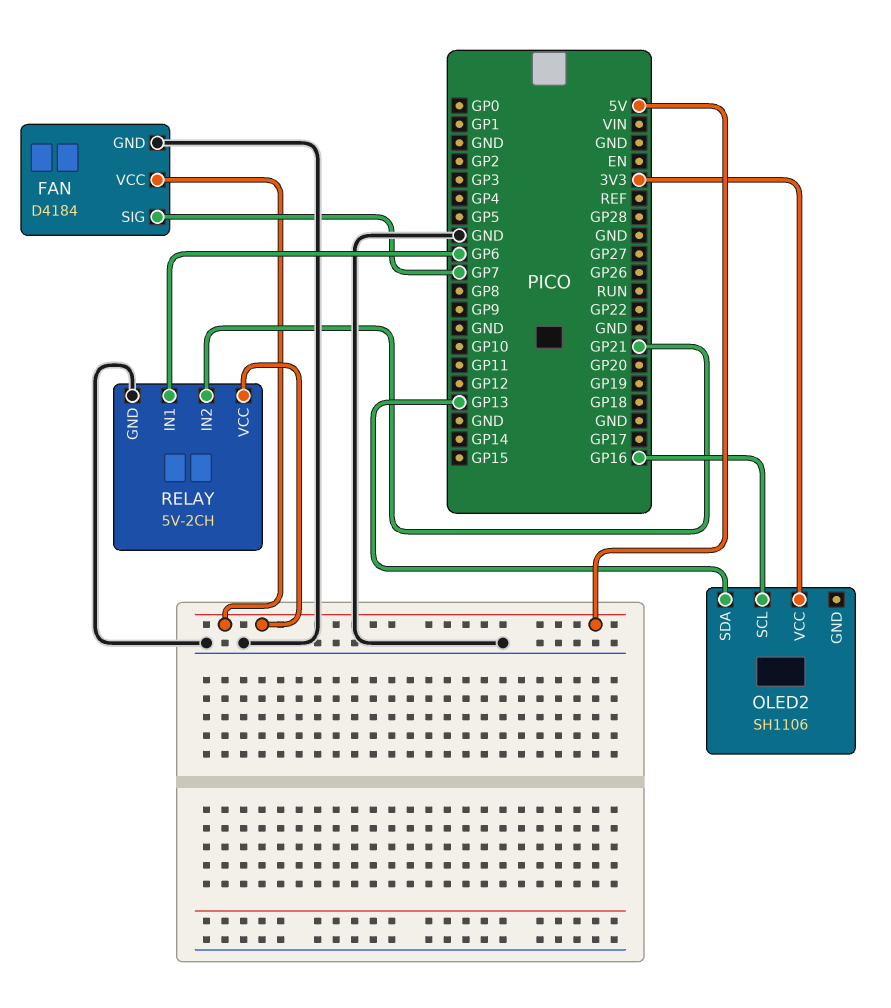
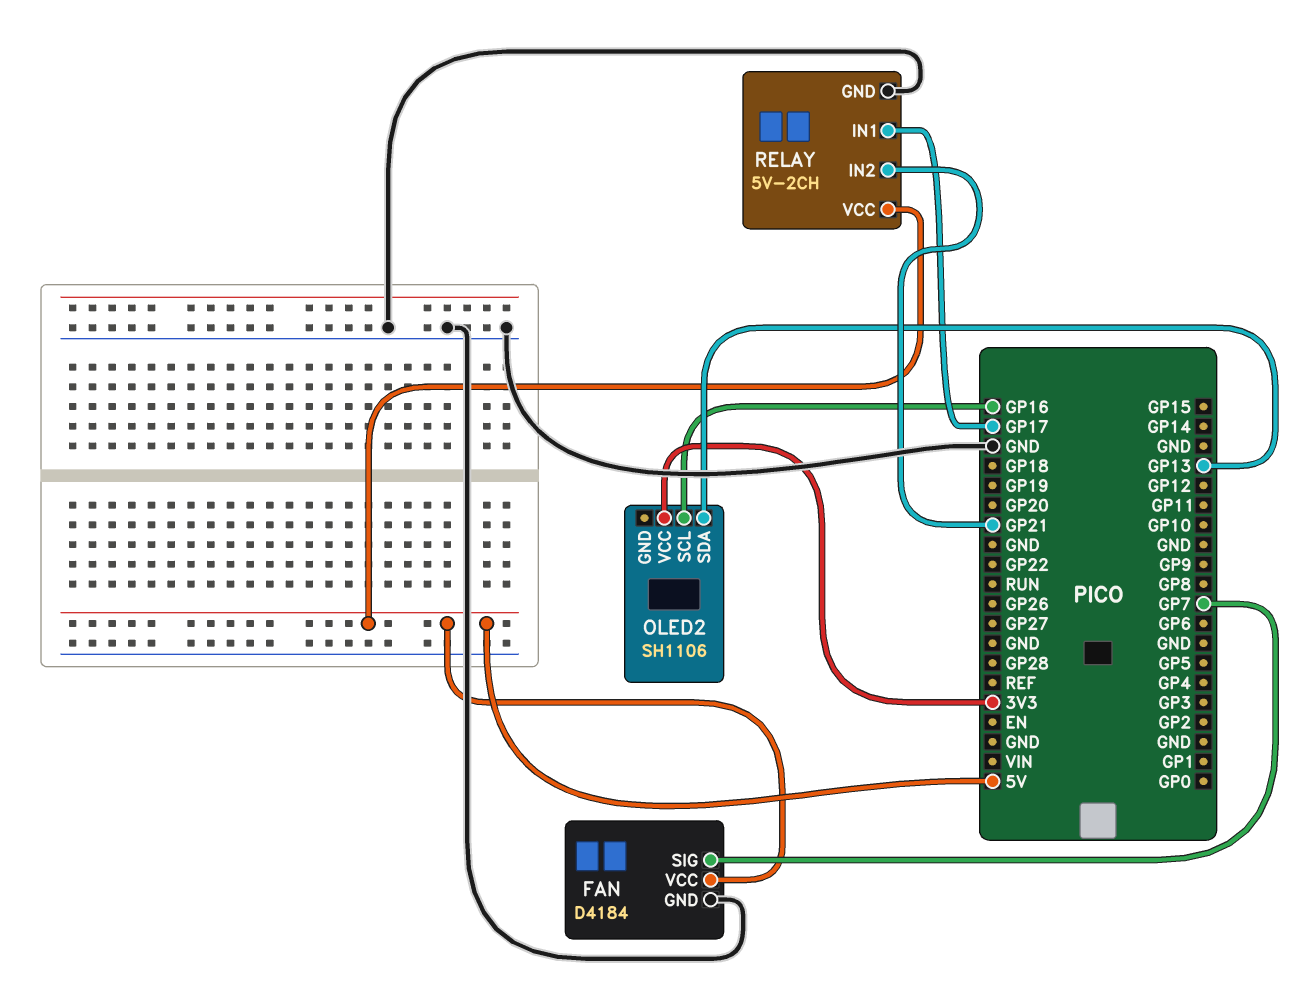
RELAY pin IN1: GP6 -> GP17

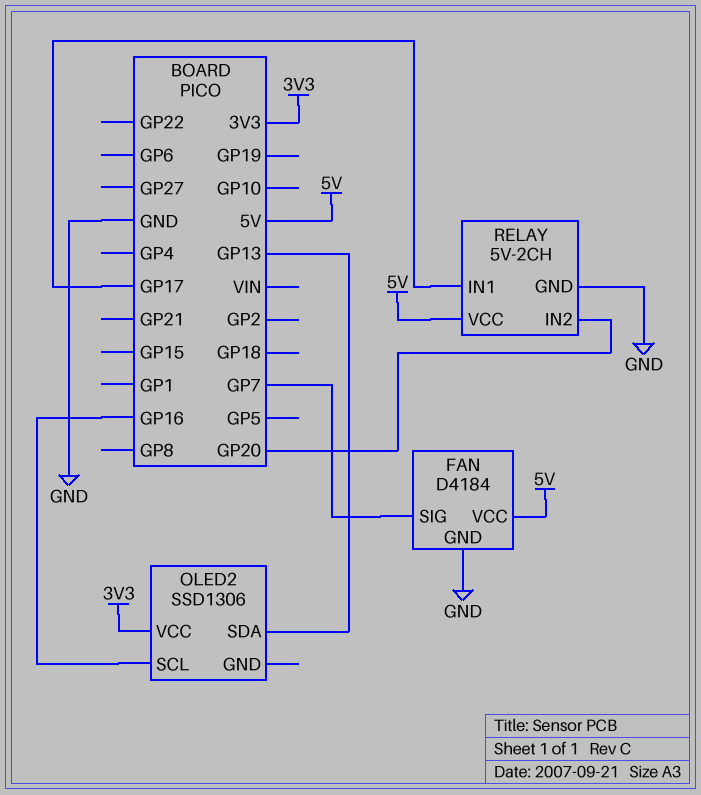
OLED2: SH1106 -> SSD1306
RELAY pin IN2: GP21 -> GP20

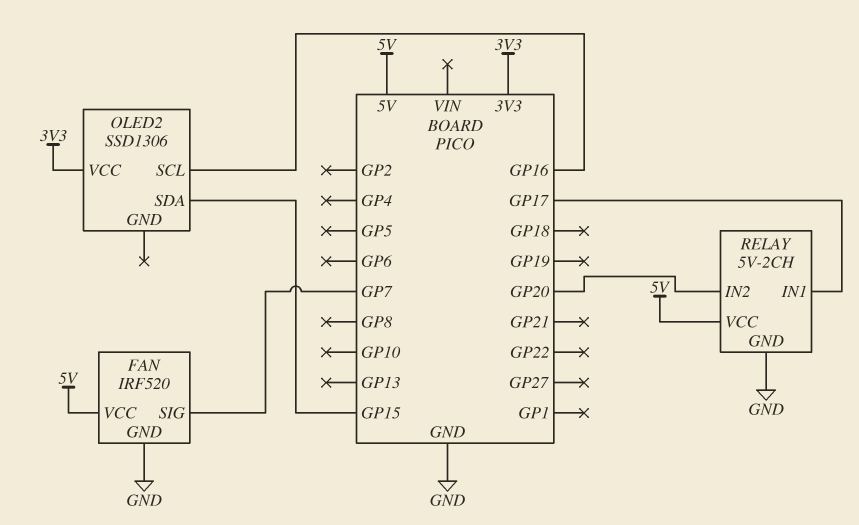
FAN: D4184 -> IRF520
OLED2 pin SDA: GP13 -> GP15

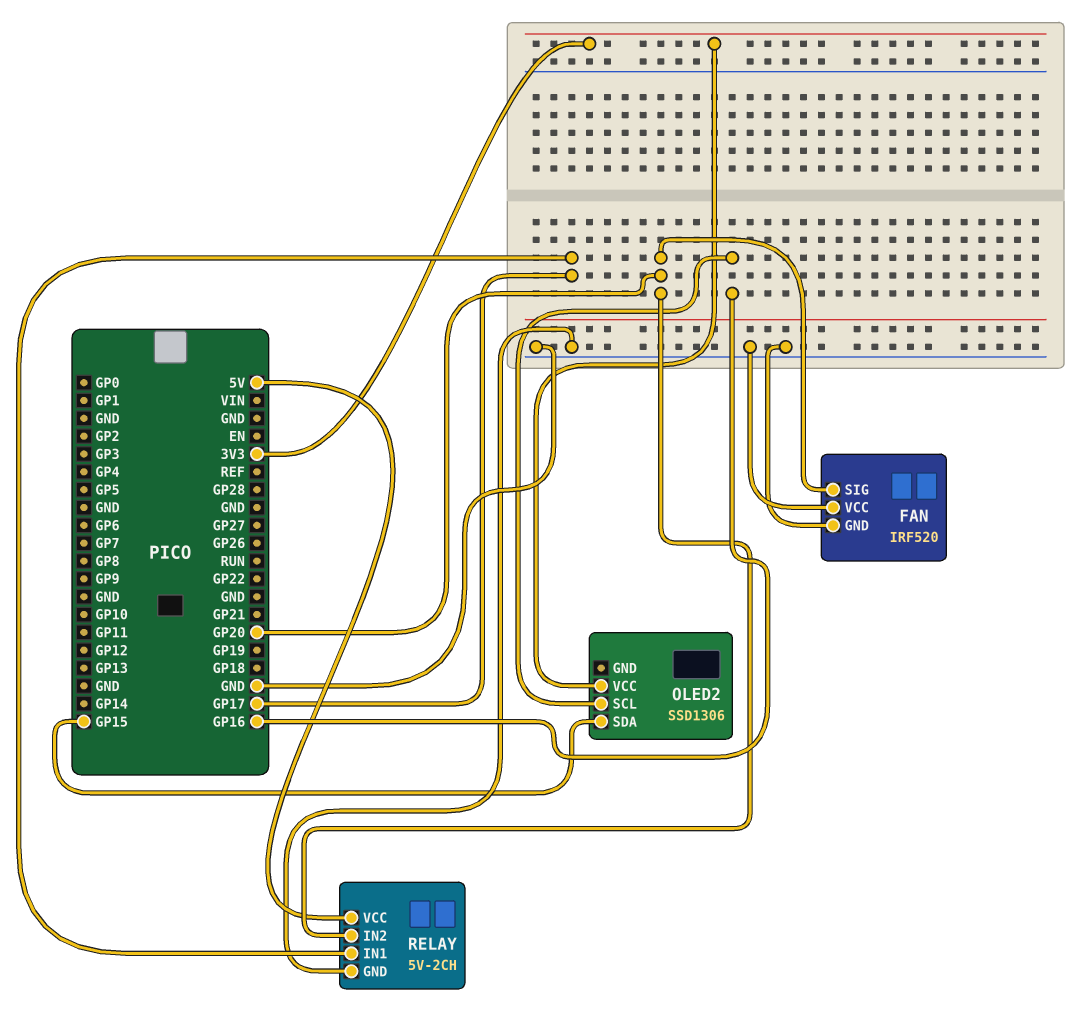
FAN pin SIG: GP7 -> GP20
FAN pin VCC: 5V -> GND

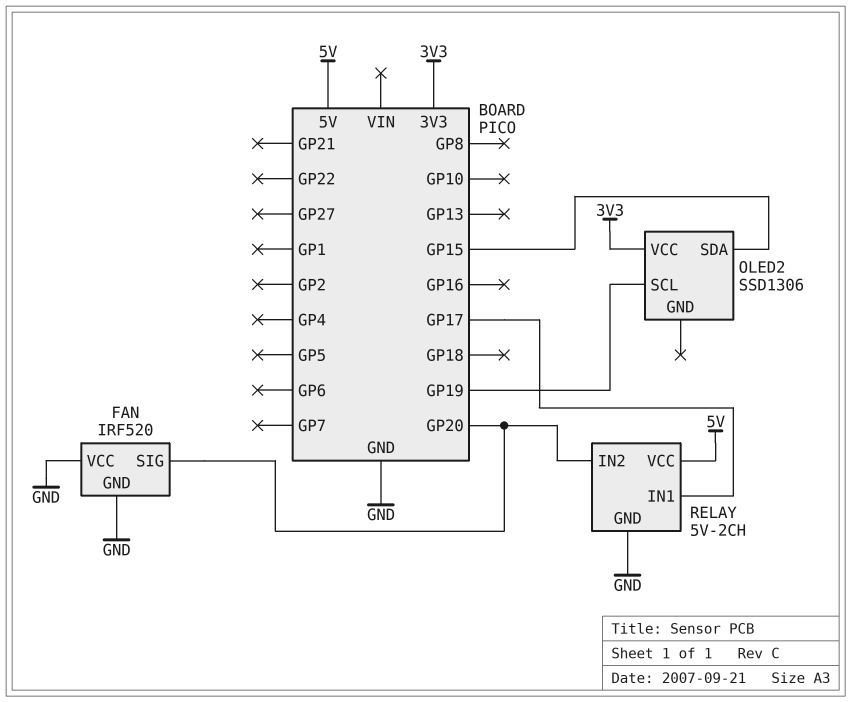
OLED2 pin SCL: GP16 -> GP19

